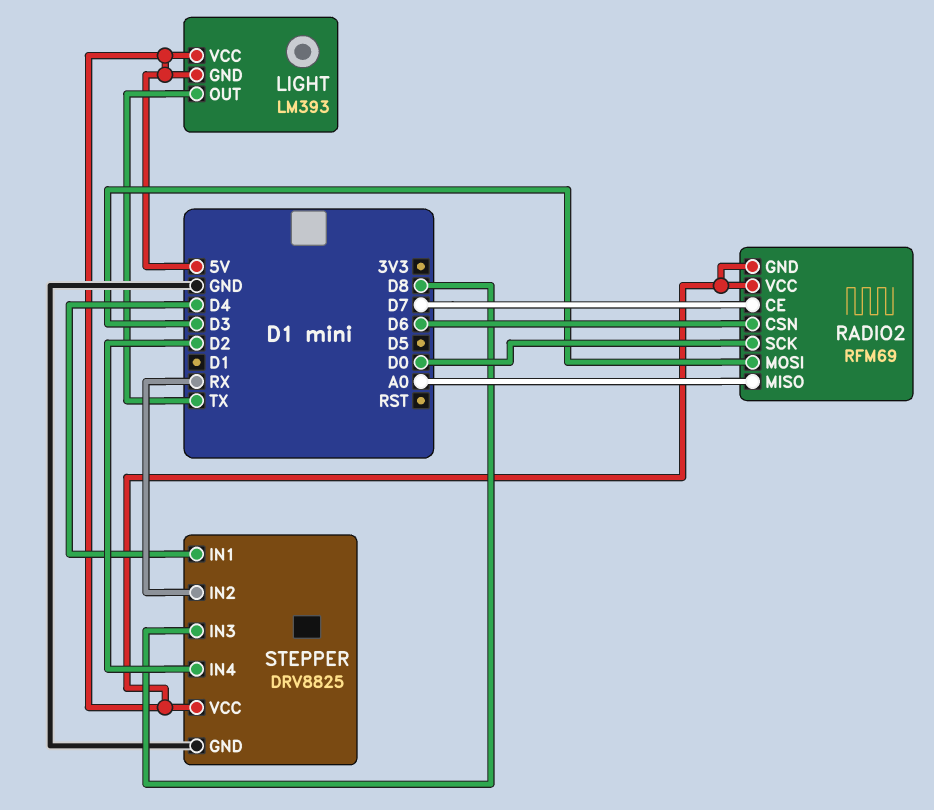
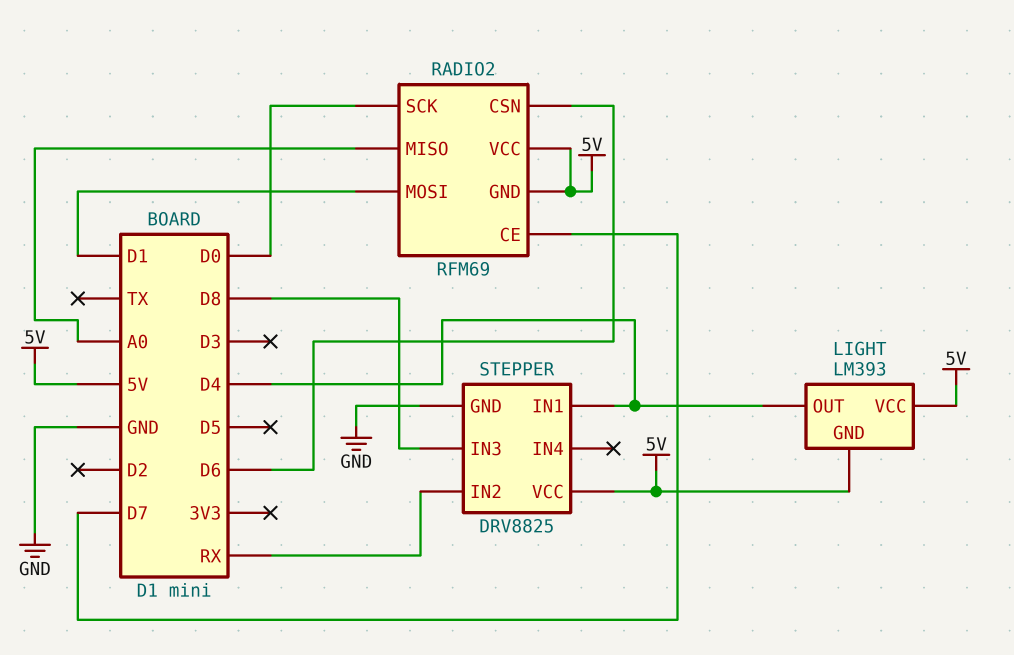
LIGHT pin OUT: TX -> D4
RADIO2 pin MOSI: D3 -> D1
STEPPER pin IN4: D2 -> none

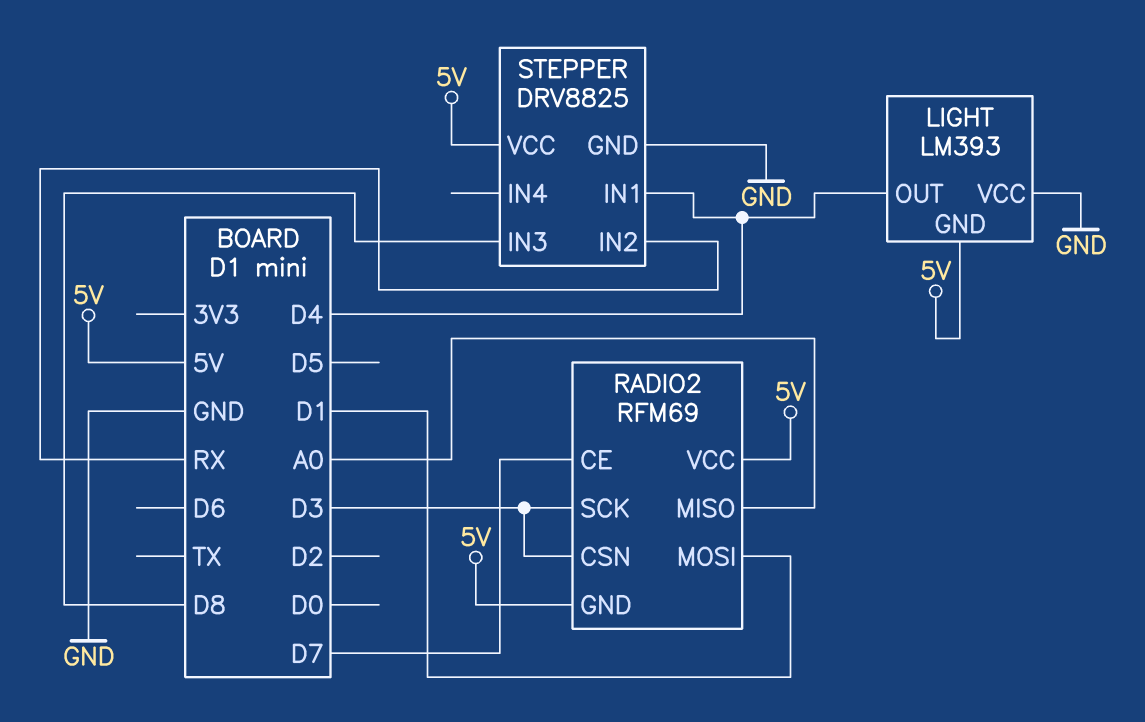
LIGHT pin VCC: 5V -> GND
RADIO2 pin CSN: D6 -> D3
RADIO2 pin SCK: D0 -> D3

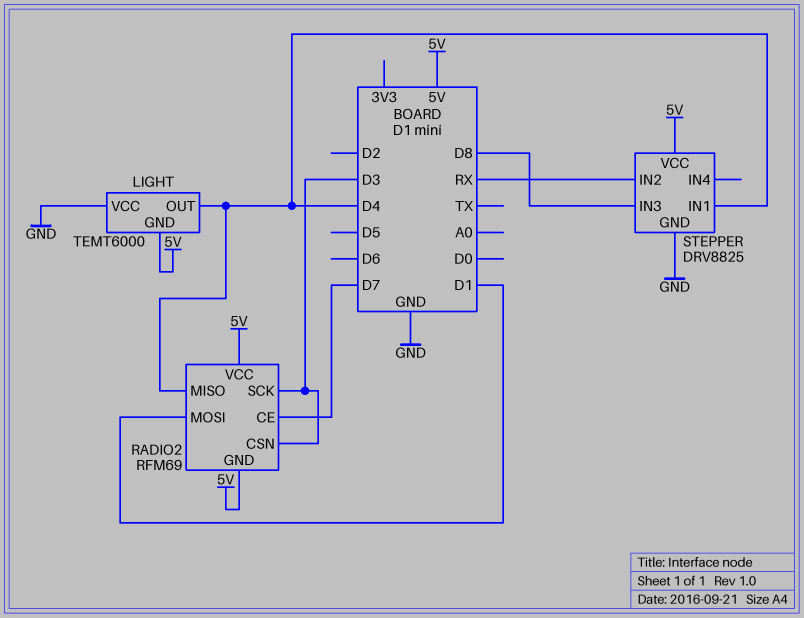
LIGHT: LM393 -> TEMT6000
RADIO2 pin MISO: A0 -> D4

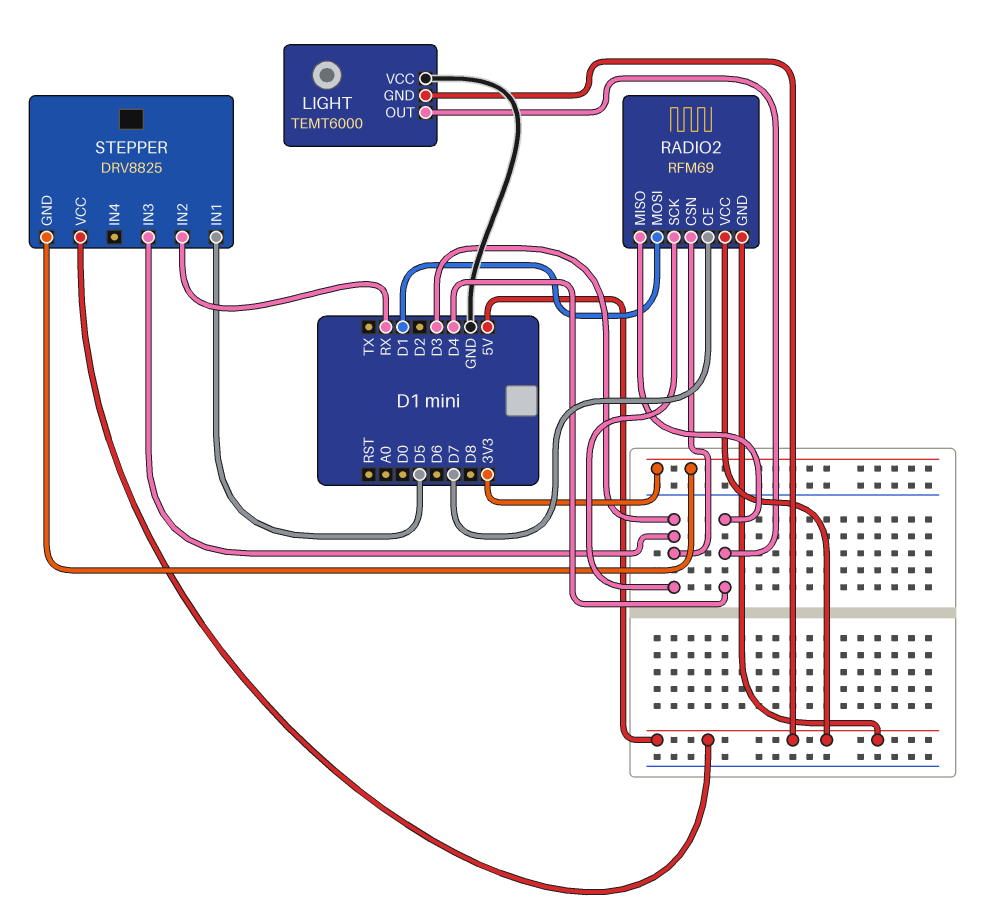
STEPPER pin GND: GND -> 3V3
STEPPER pin IN1: D4 -> D5
STEPPER pin IN3: D8 -> D3

